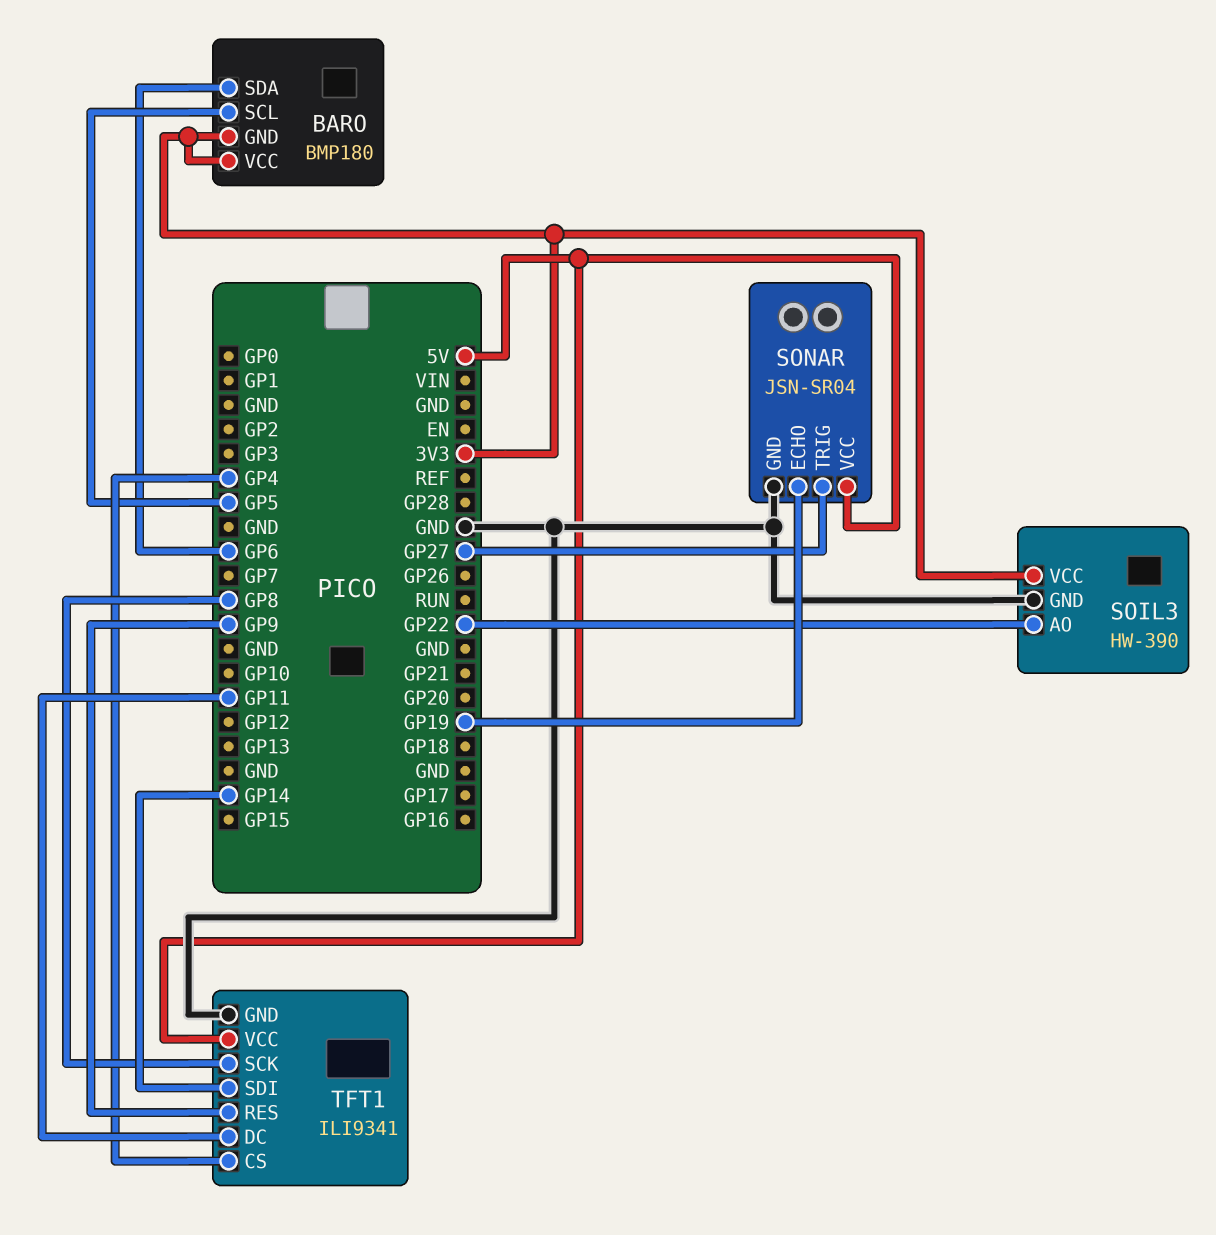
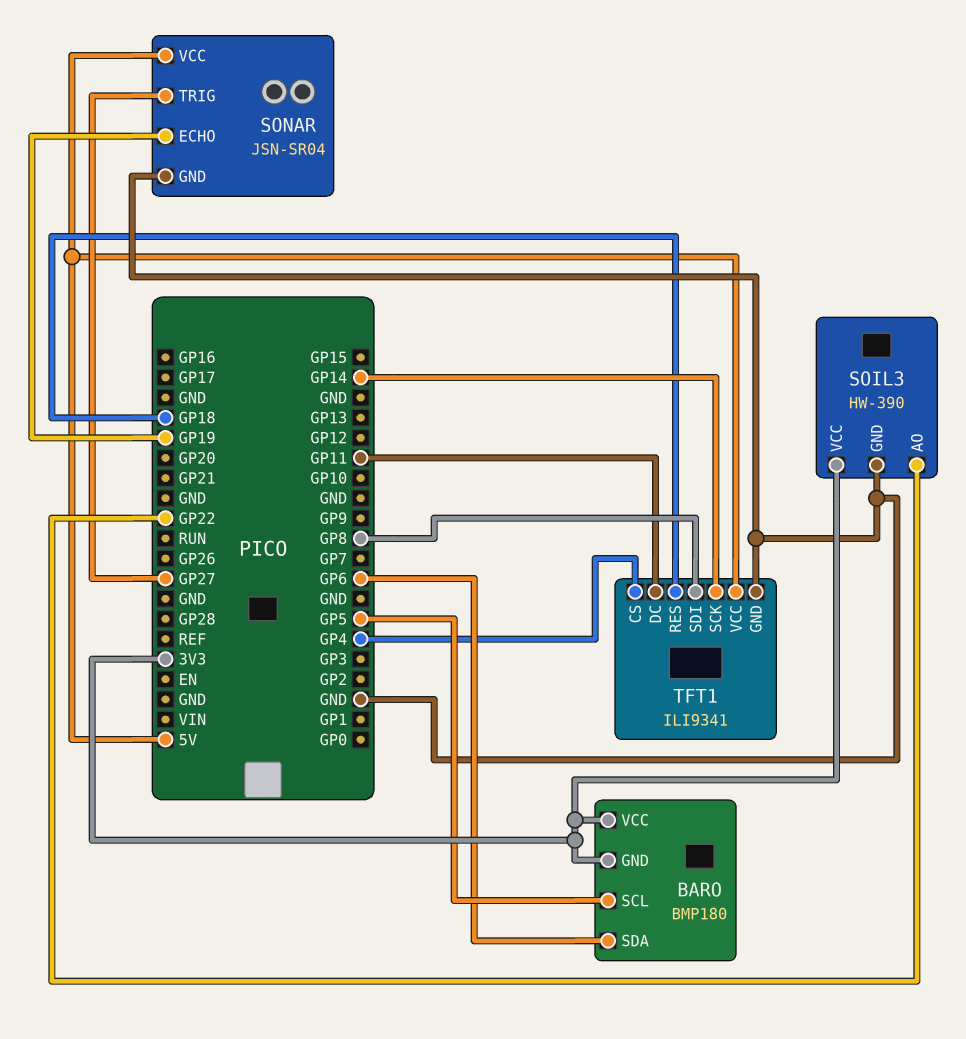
TFT1 pin RES: GP9 -> GP18
TFT1 pin SCK: GP8 -> GP14
TFT1 pin SDI: GP14 -> GP8

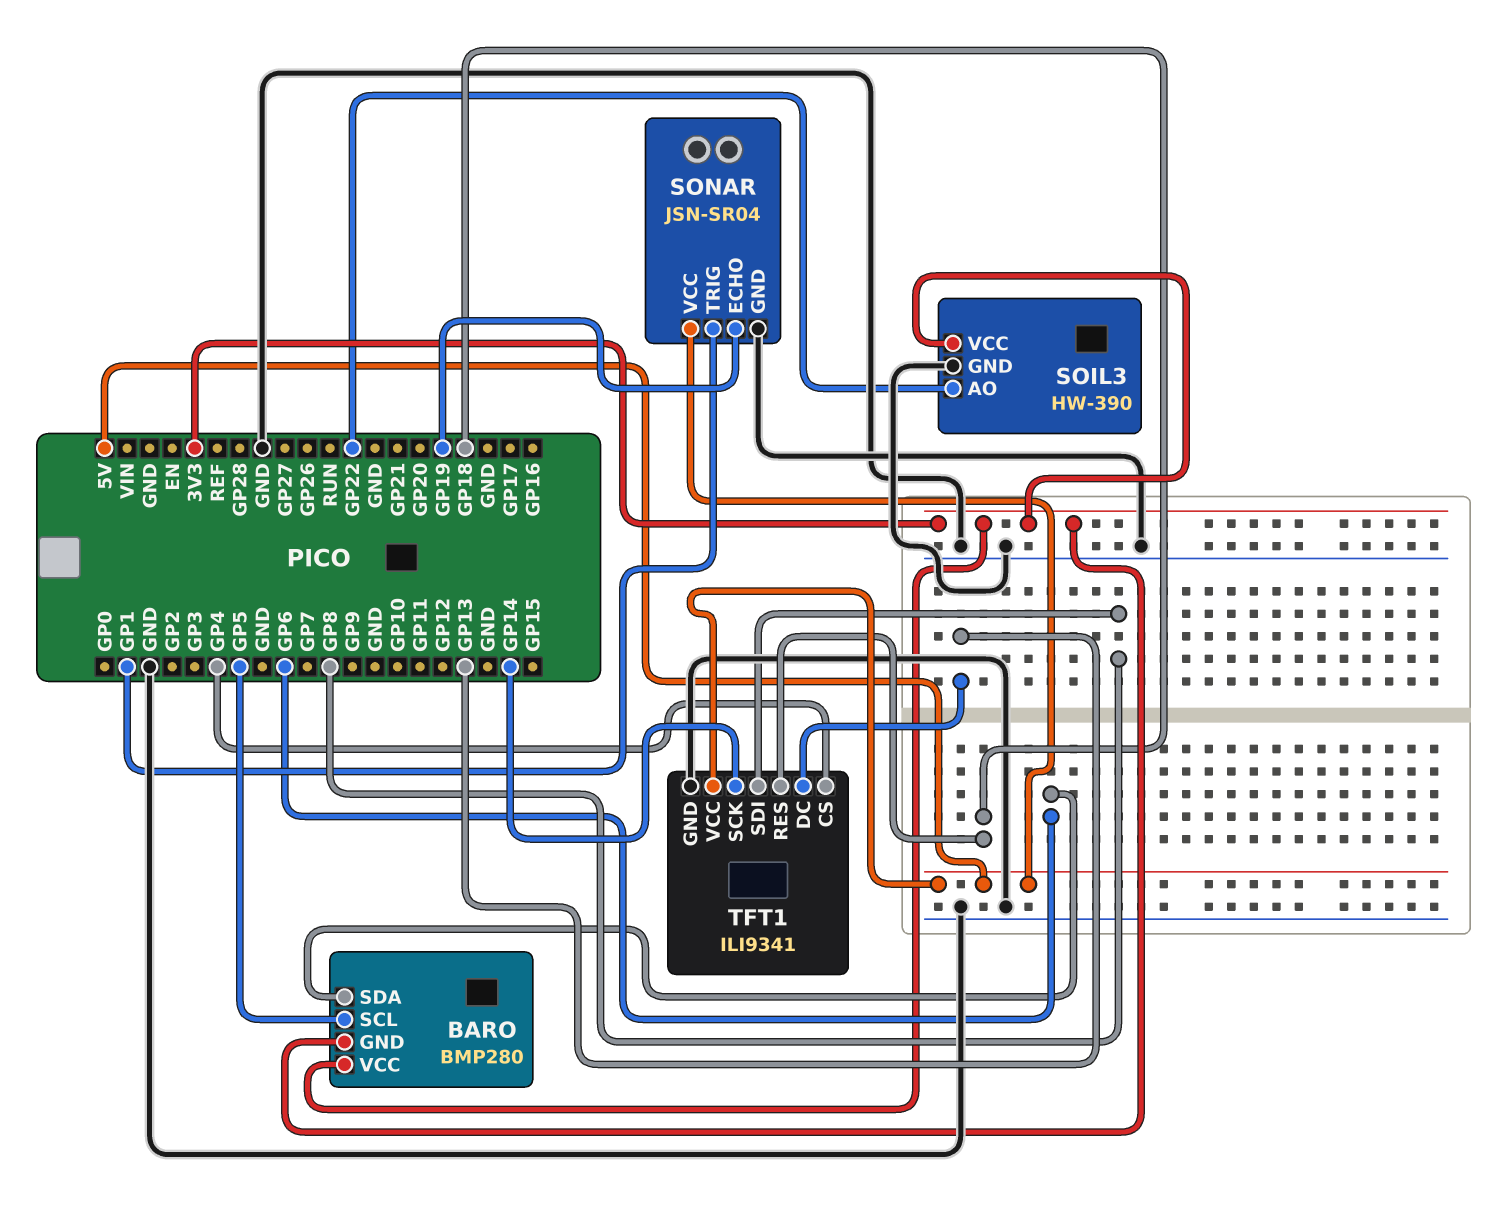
BARO: BMP180 -> BMP280
SONAR pin TRIG: GP27 -> GP1
TFT1 pin DC: GP11 -> GP13

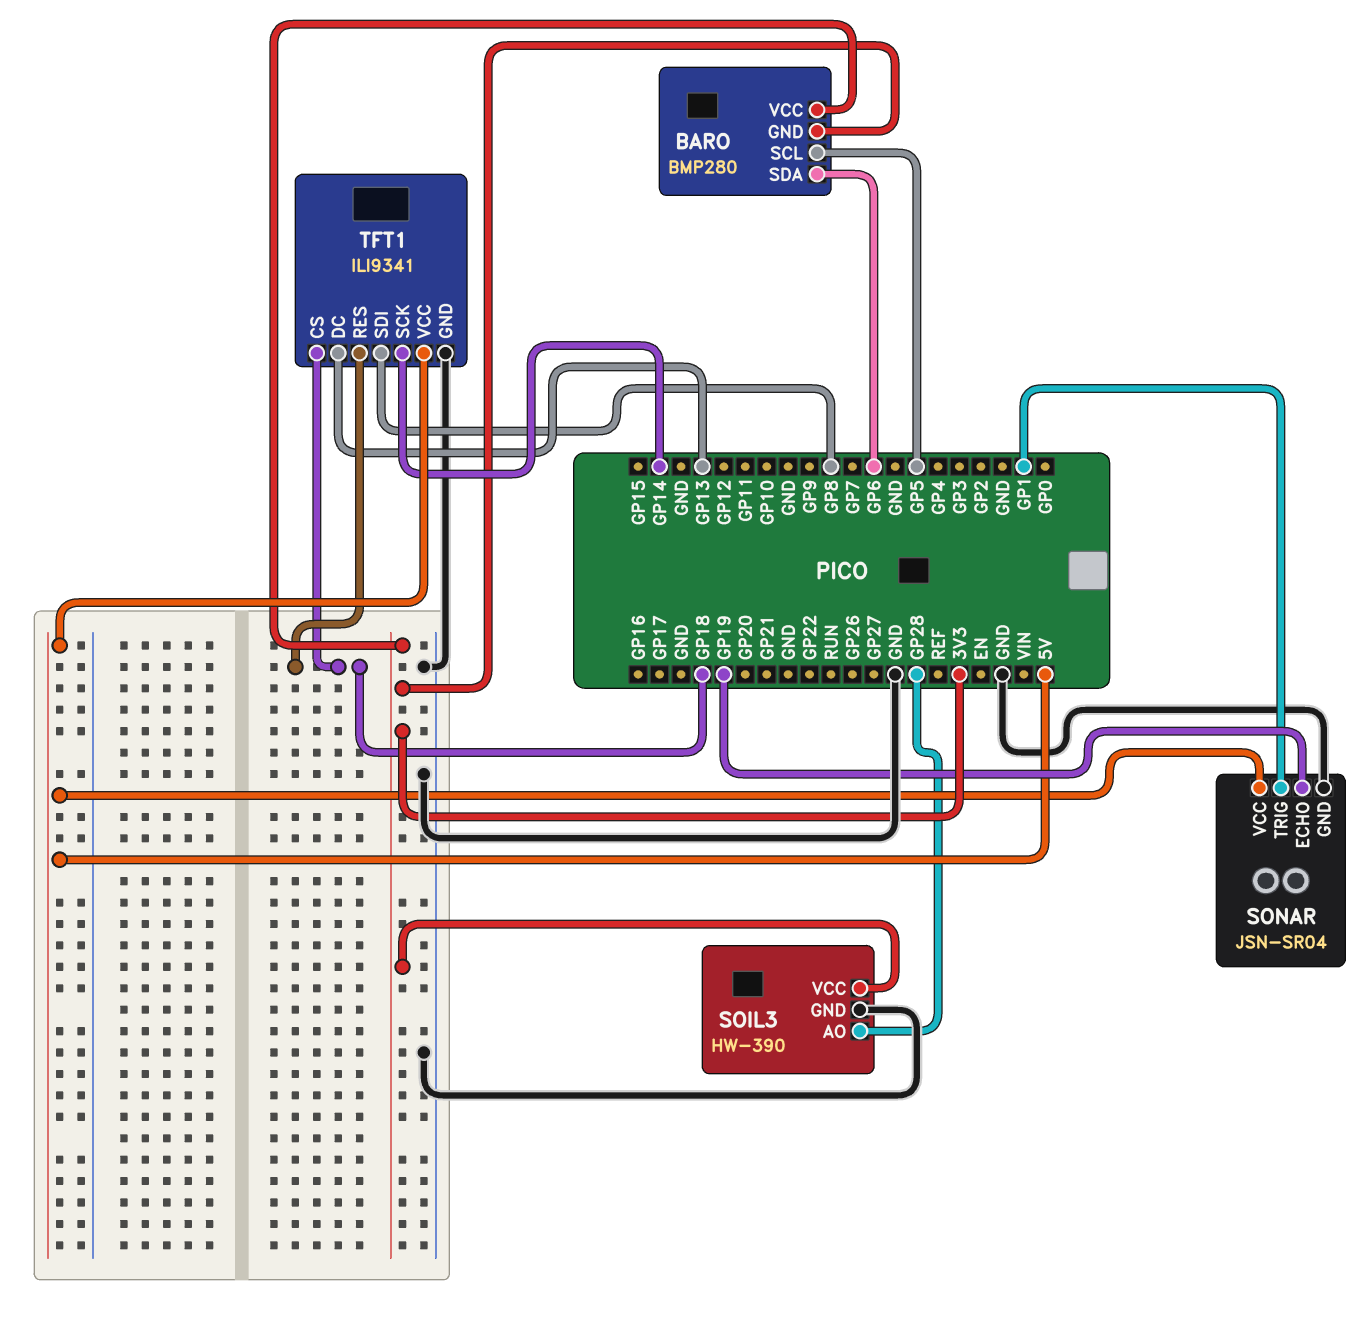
SOIL3 pin AO: GP22 -> GP28
TFT1 pin CS: GP4 -> GP18

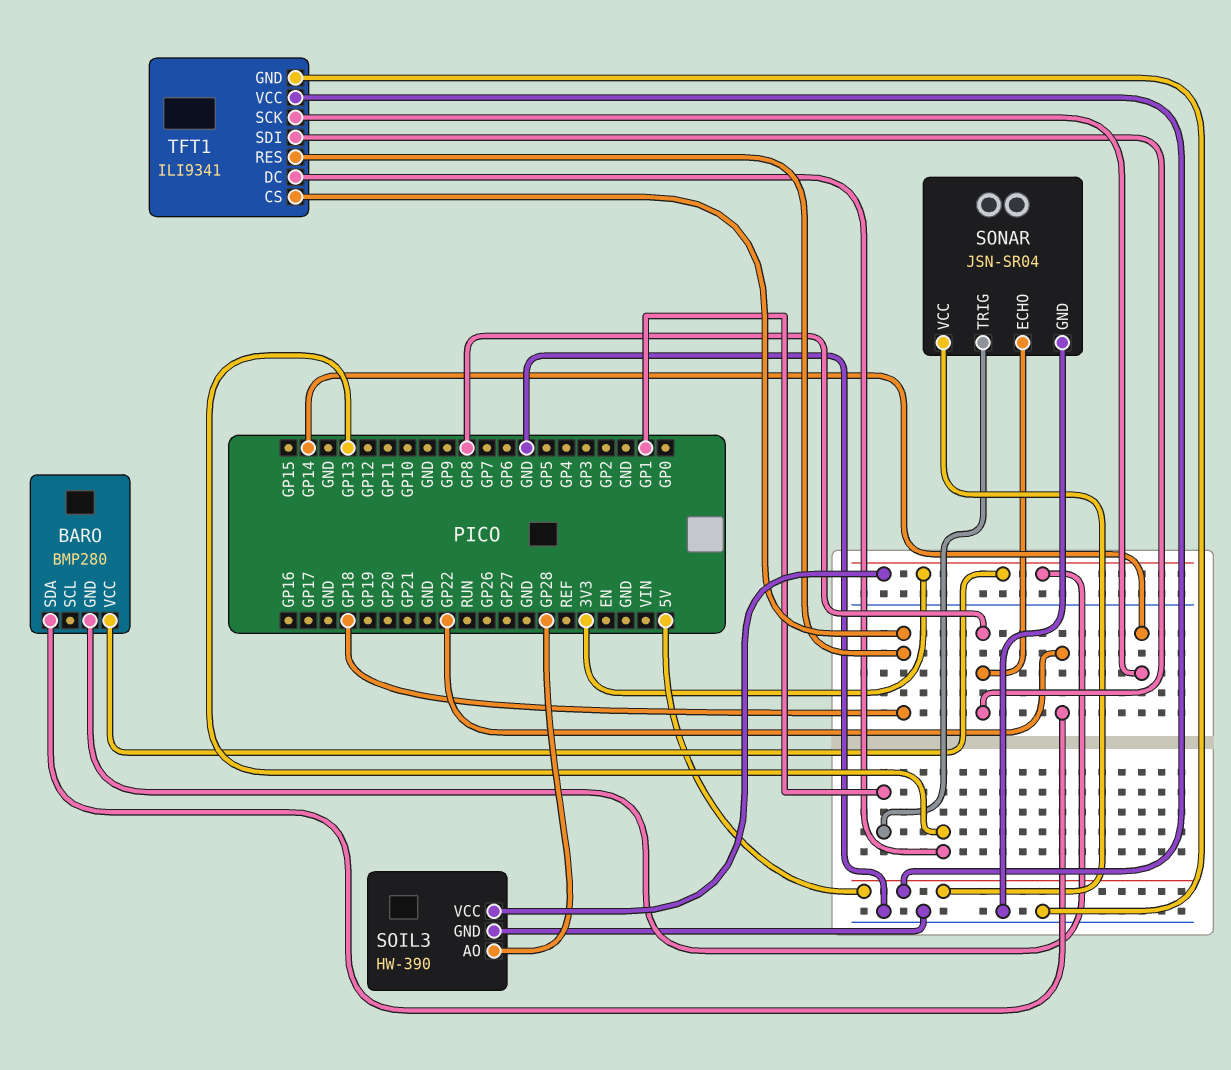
BARO pin SCL: GP5 -> none
BARO pin SDA: GP6 -> GP22
SONAR pin ECHO: GP19 -> GP8

